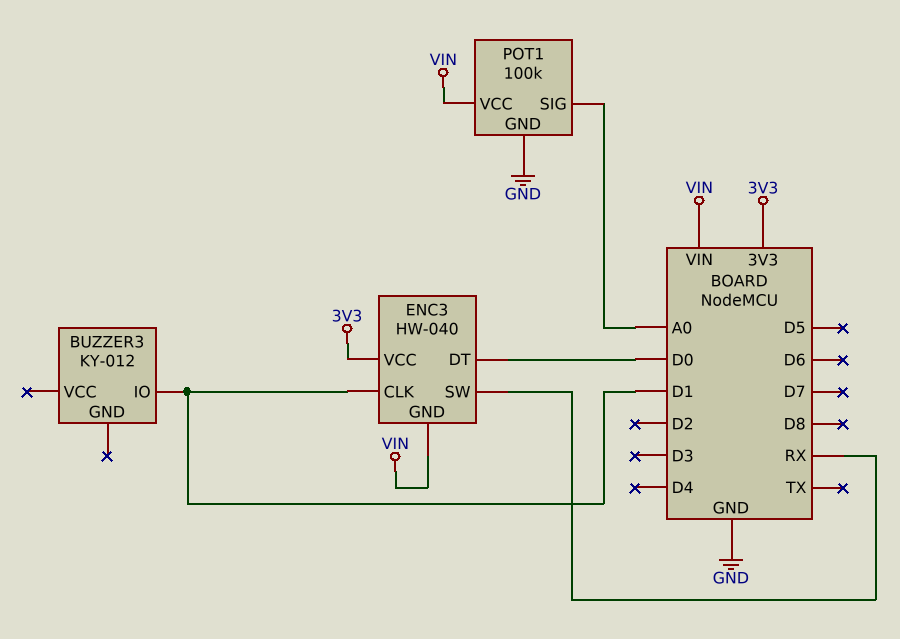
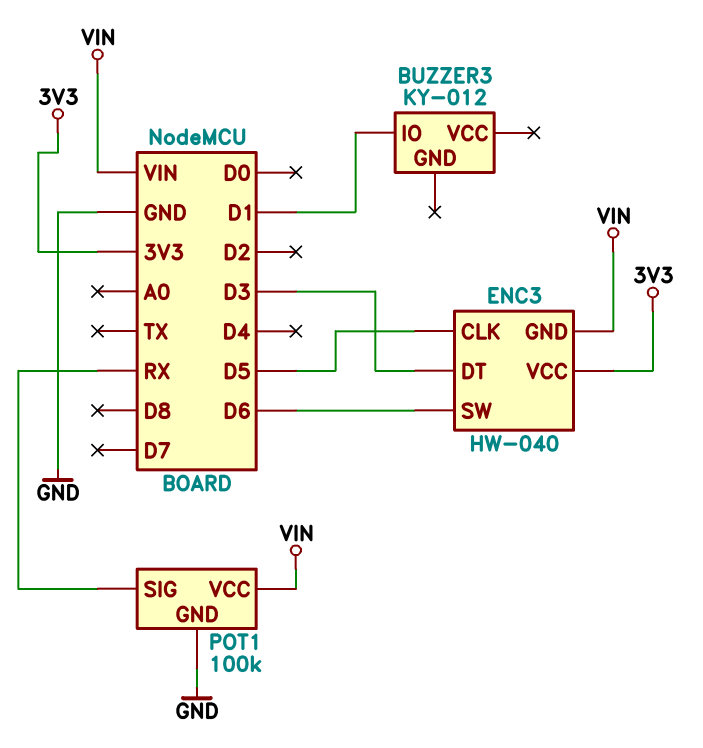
ENC3 pin CLK: D1 -> D5
ENC3 pin DT: D0 -> D3
ENC3 pin SW: RX -> D6
POT1 pin SIG: A0 -> RX

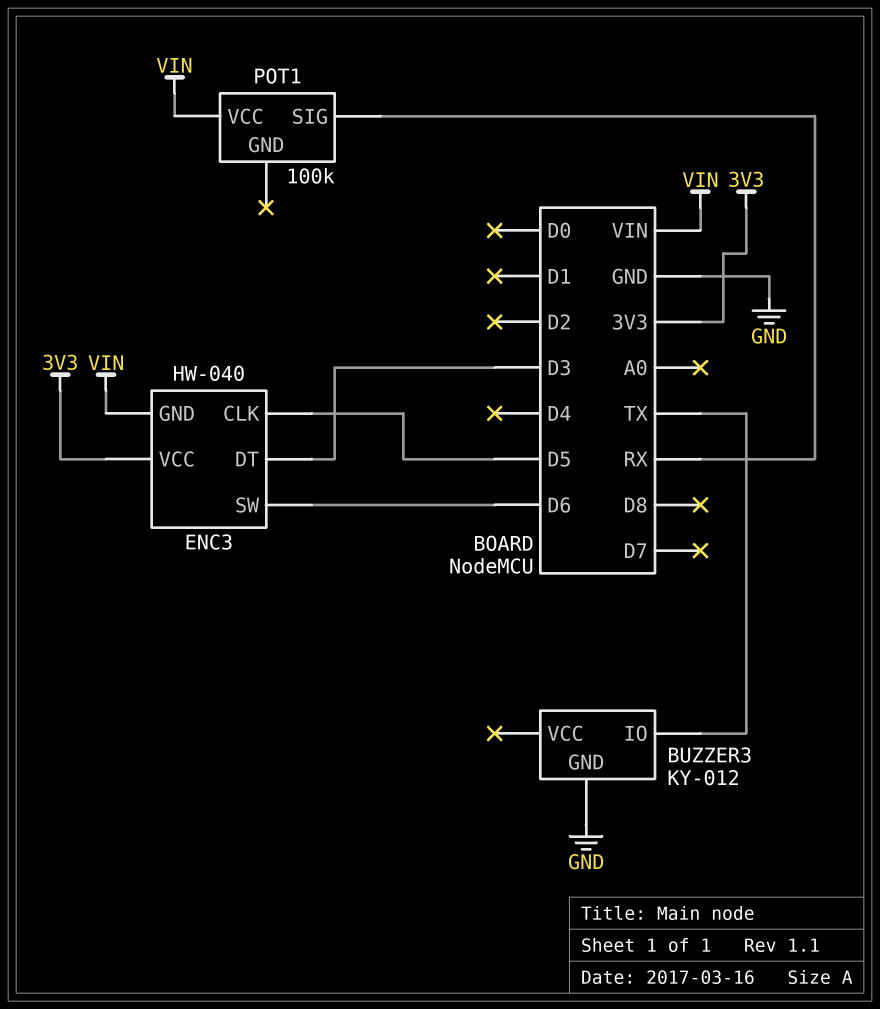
BUZZER3 pin GND: none -> GND
BUZZER3 pin IO: D1 -> TX
POT1 pin GND: GND -> none

